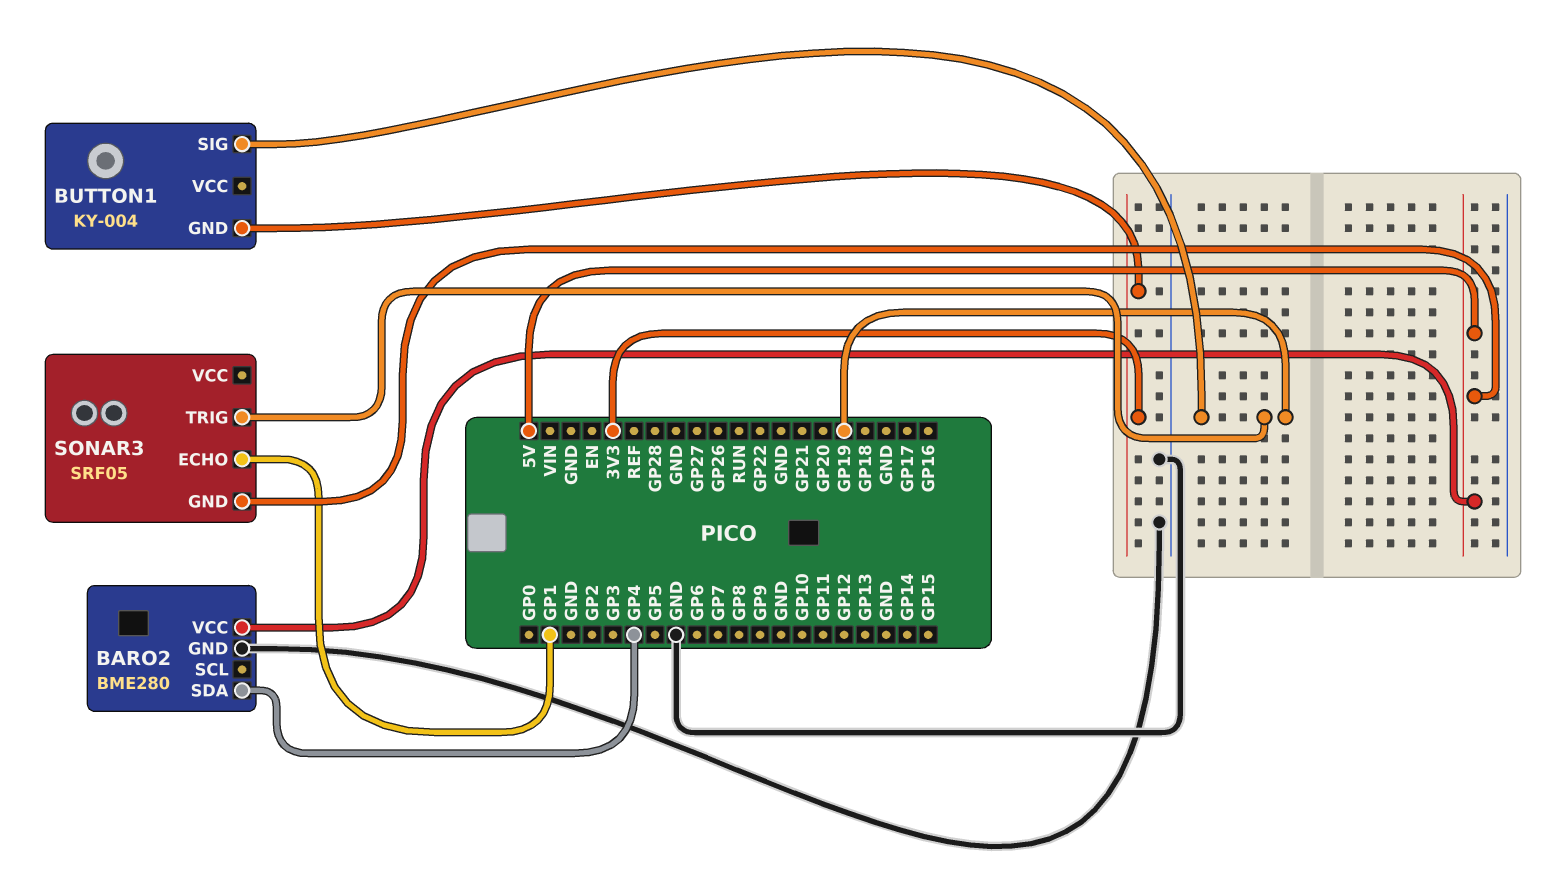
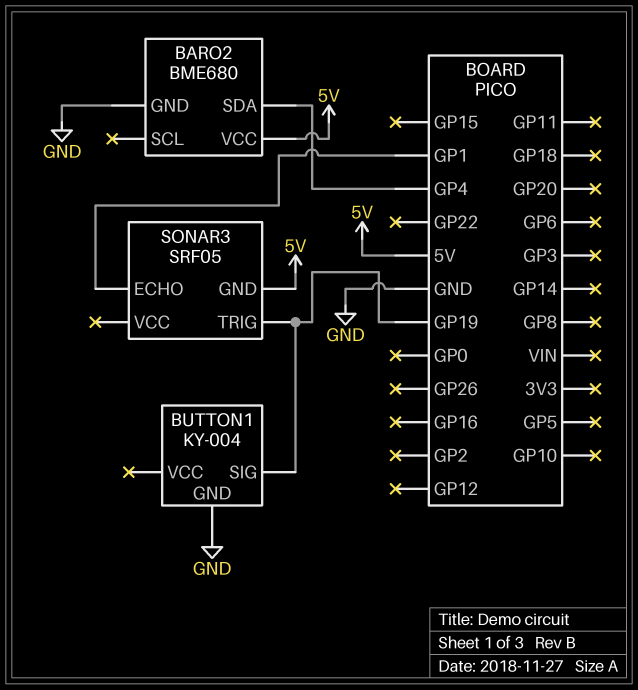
BARO2: BME280 -> BME680
BUTTON1 pin GND: 3V3 -> GND

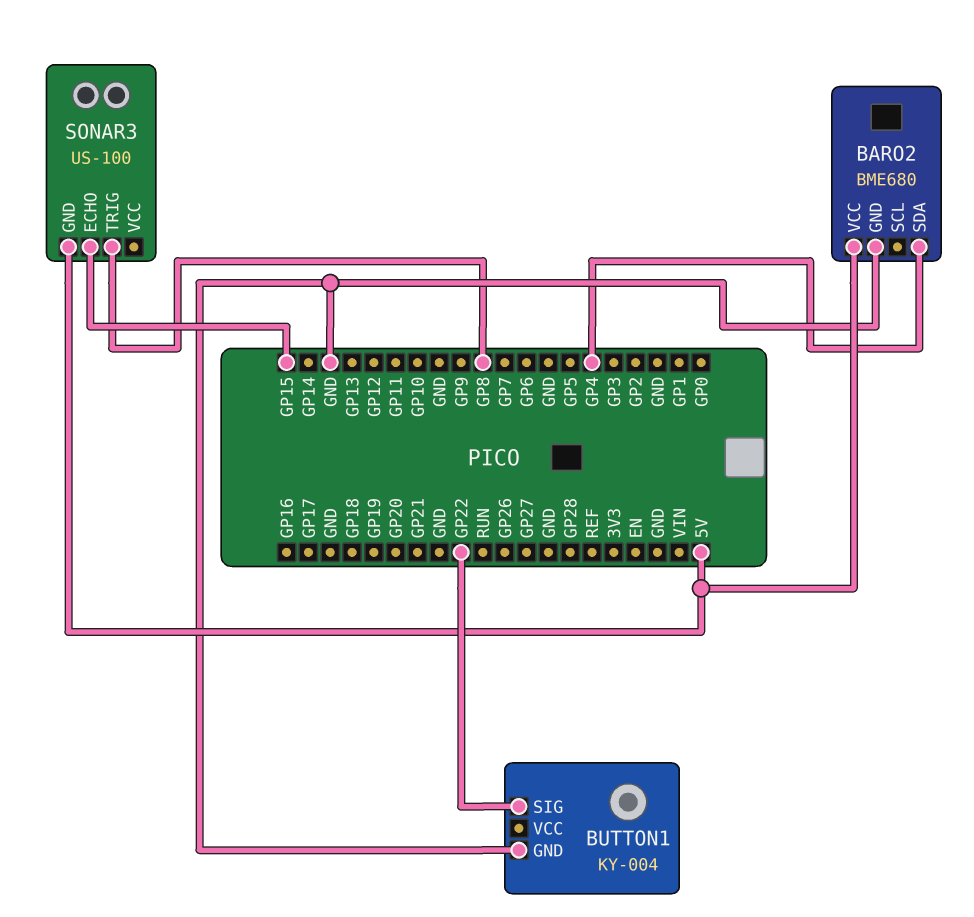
BUTTON1 pin SIG: GP19 -> GP22
SONAR3: SRF05 -> US-100
SONAR3 pin ECHO: GP1 -> GP15
SONAR3 pin TRIG: GP19 -> GP8

